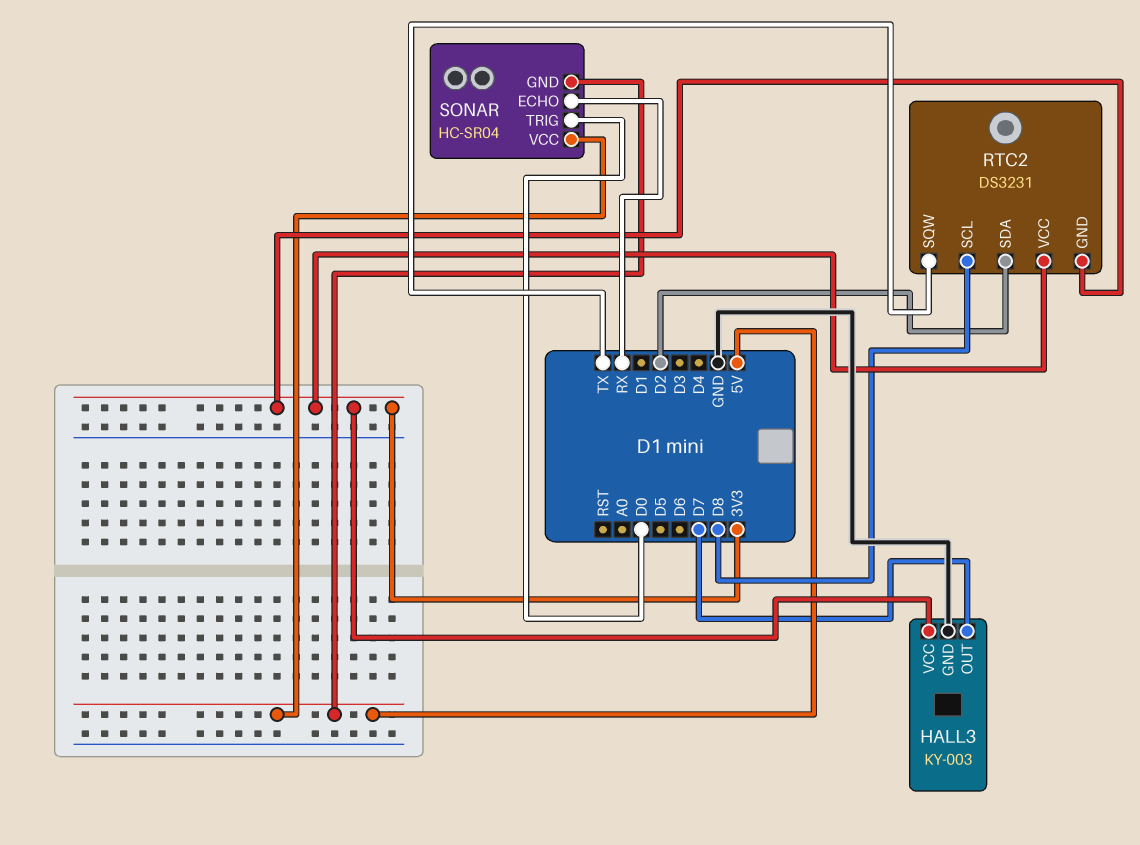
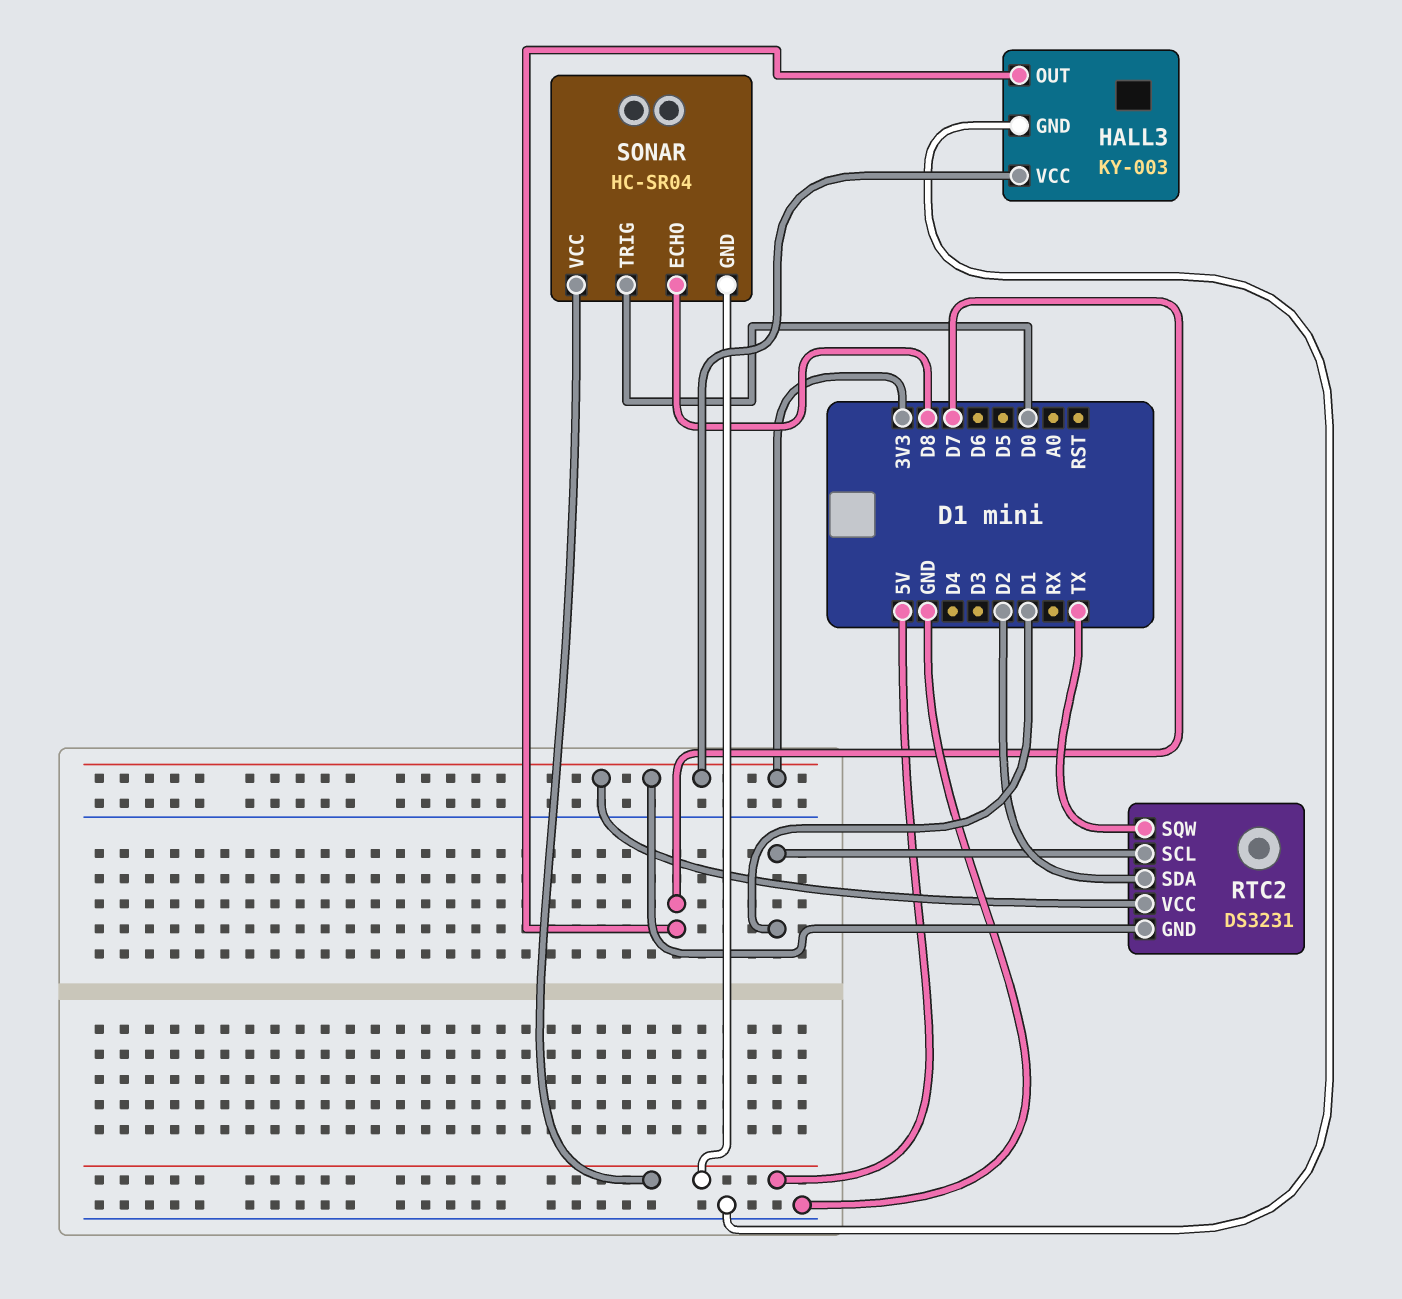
RTC2 pin SCL: D8 -> D1
SONAR pin ECHO: RX -> D8

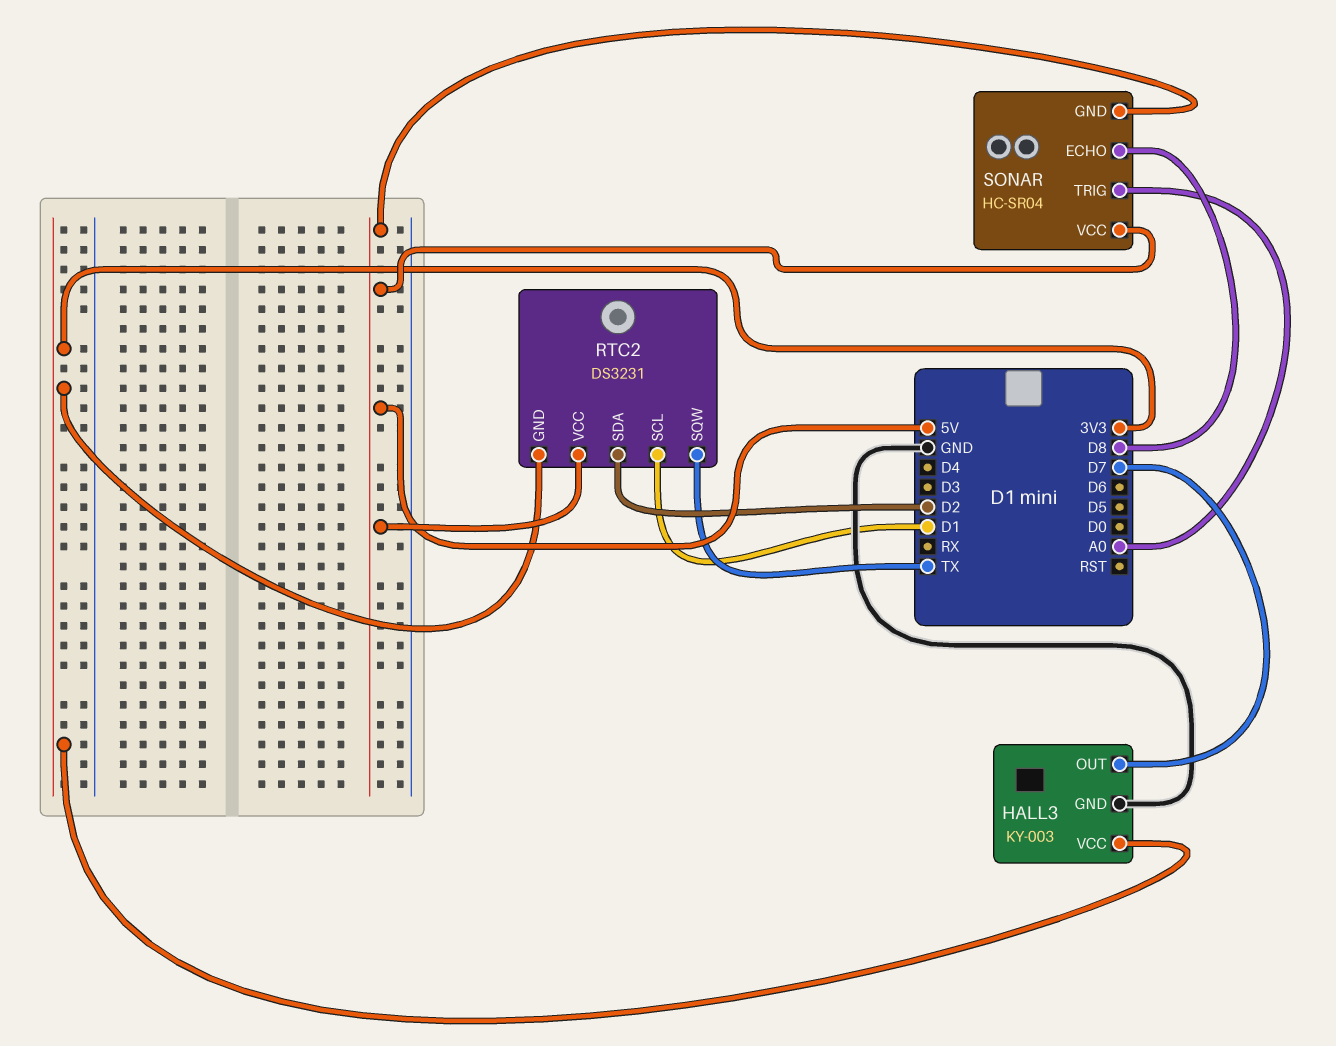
RTC2 pin VCC: 3V3 -> 5V
SONAR pin TRIG: D0 -> A0

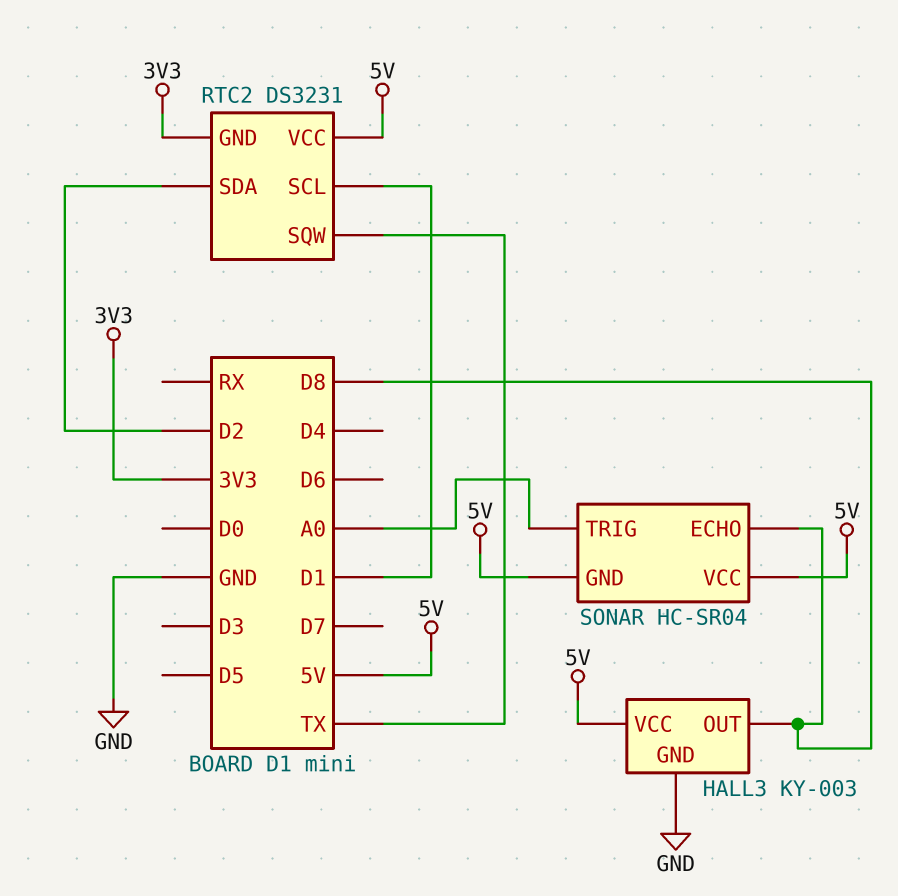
HALL3 pin OUT: D7 -> D8
HALL3 pin VCC: 3V3 -> 5V

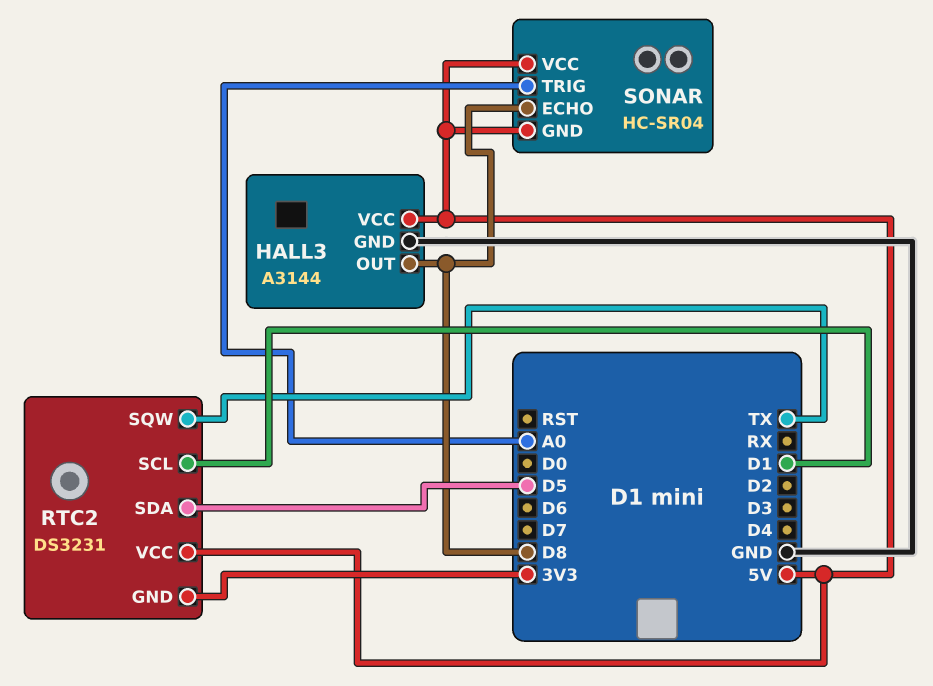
HALL3: KY-003 -> A3144
RTC2 pin SDA: D2 -> D5

